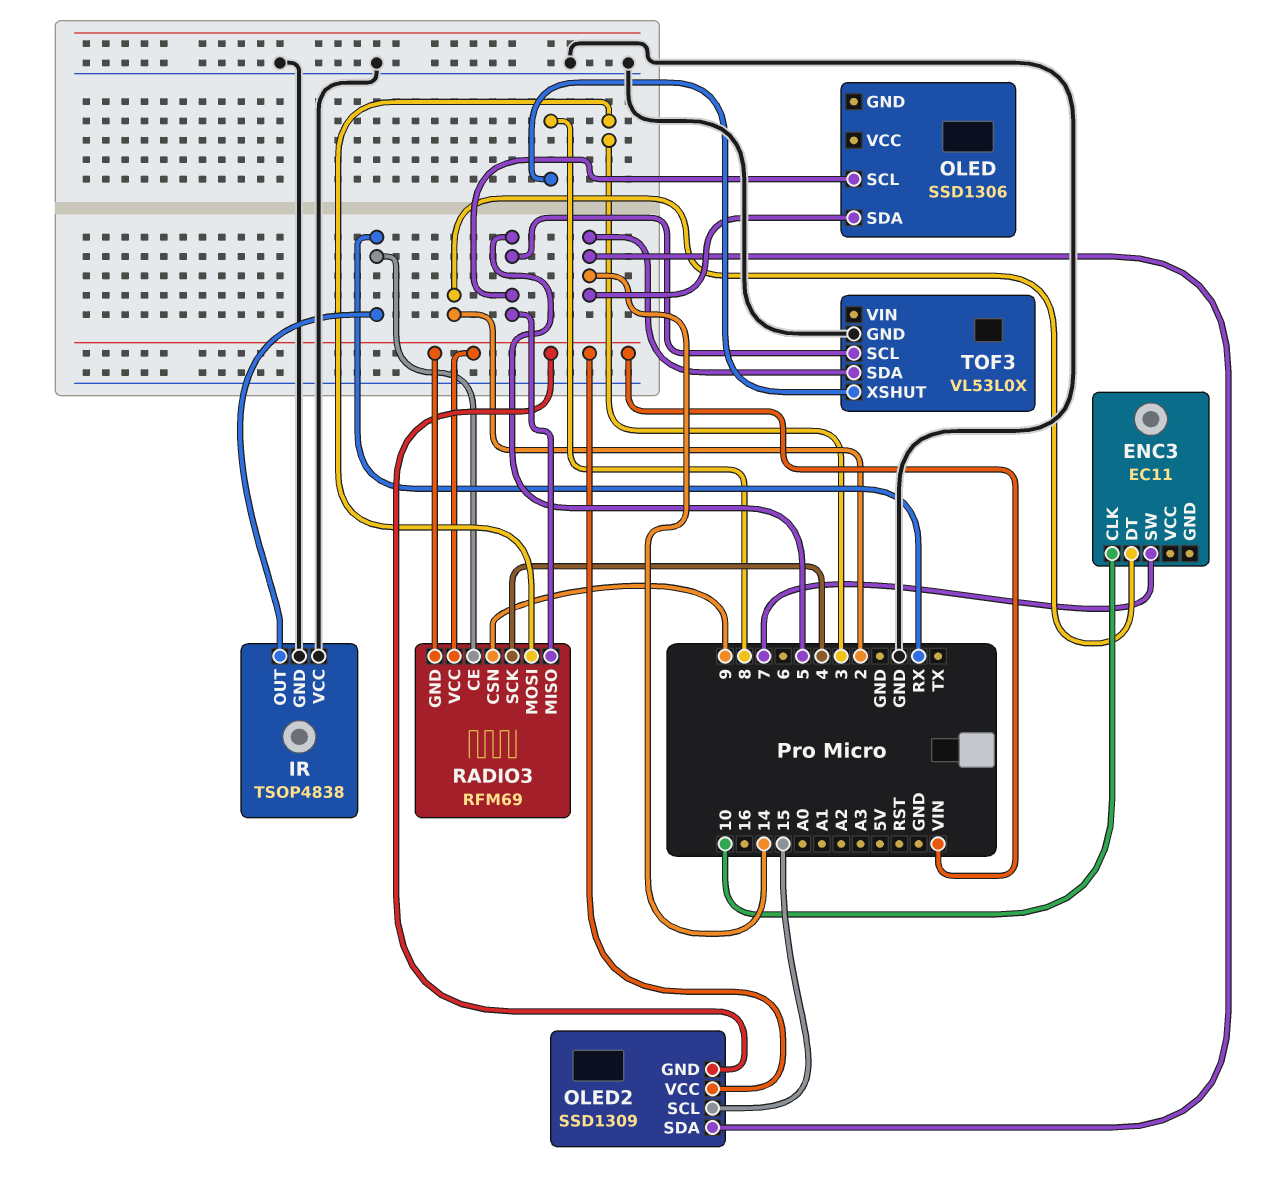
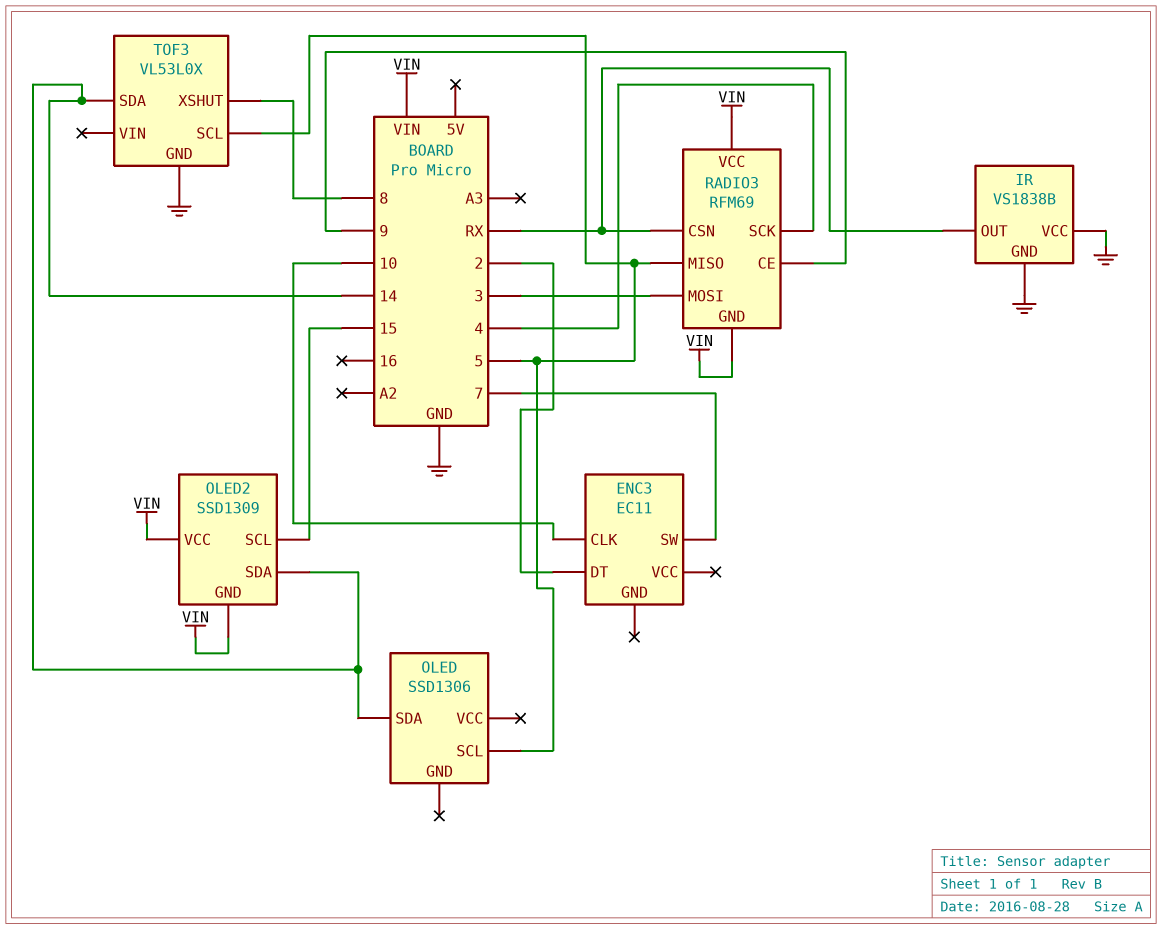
IR: TSOP4838 -> VS1838B
RADIO3 pin CE: RX -> 9
RADIO3 pin CSN: 9 -> RX

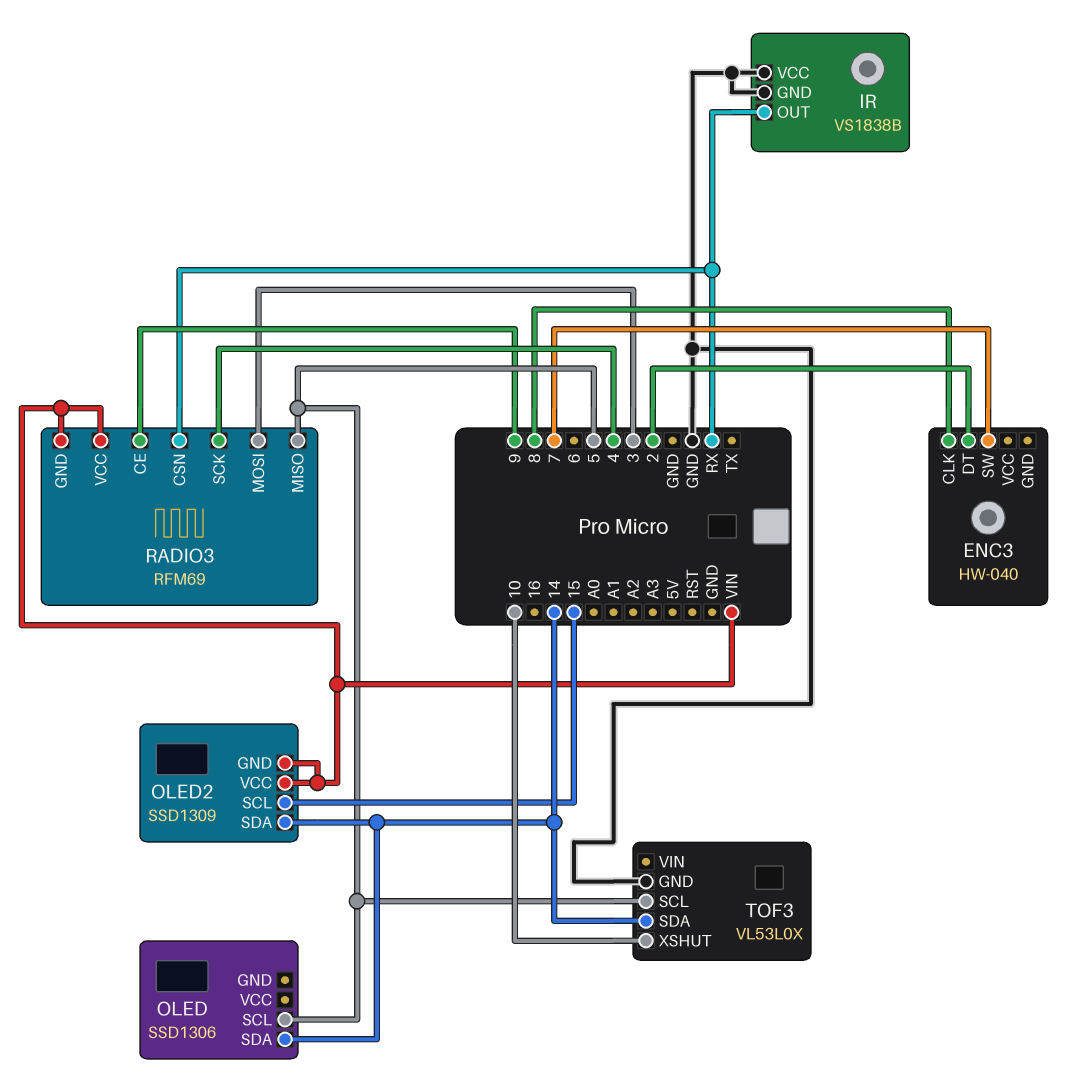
ENC3: EC11 -> HW-040
ENC3 pin CLK: 10 -> 8
TOF3 pin XSHUT: 8 -> 10

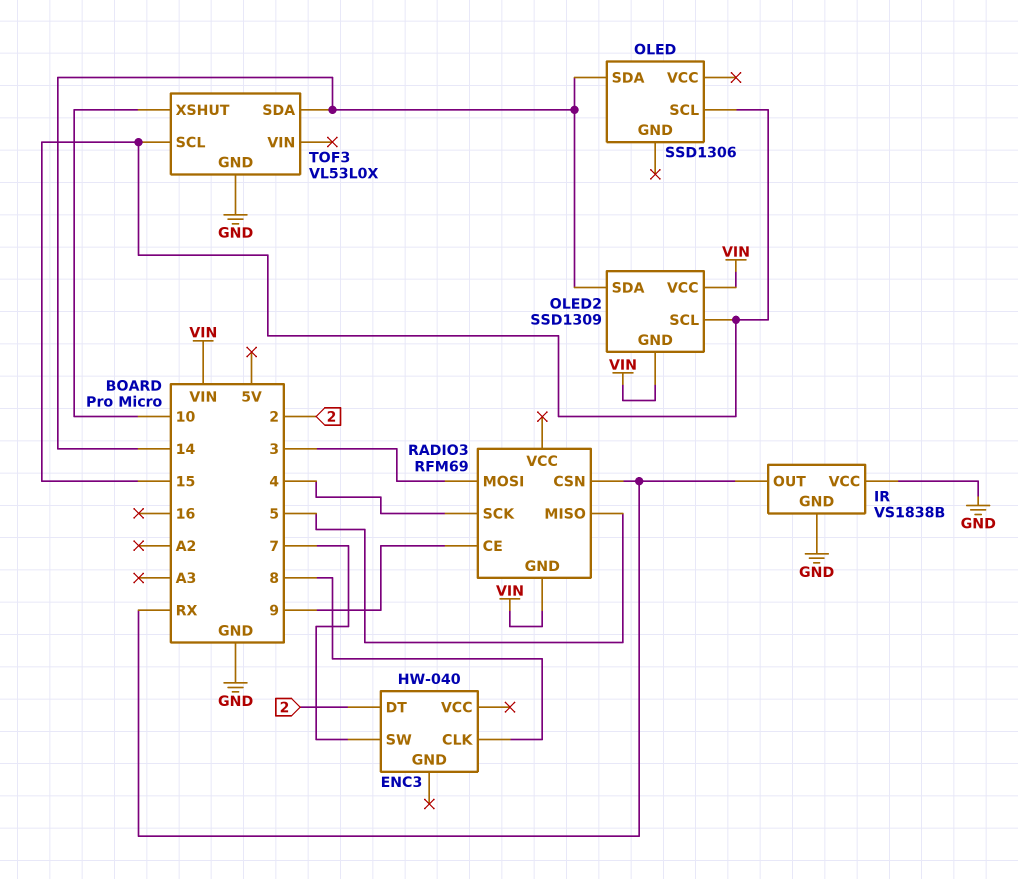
OLED pin SCL: 5 -> 15
RADIO3 pin VCC: VIN -> none
TOF3 pin SCL: 5 -> 15

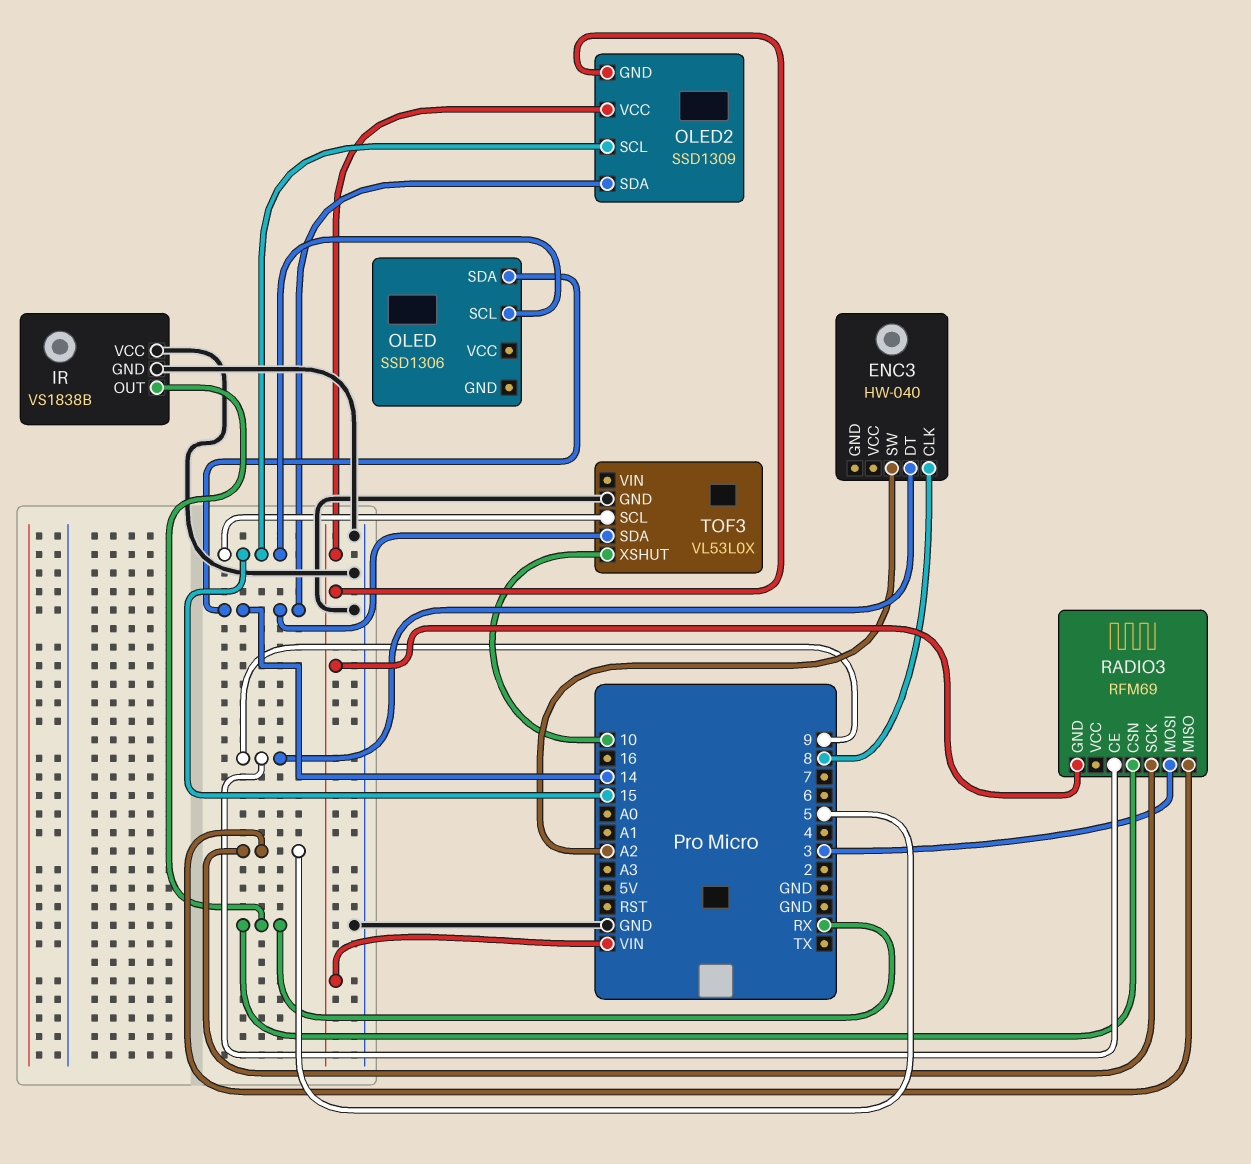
ENC3 pin DT: 2 -> 9
ENC3 pin SW: 7 -> A2
RADIO3 pin SCK: 4 -> 5

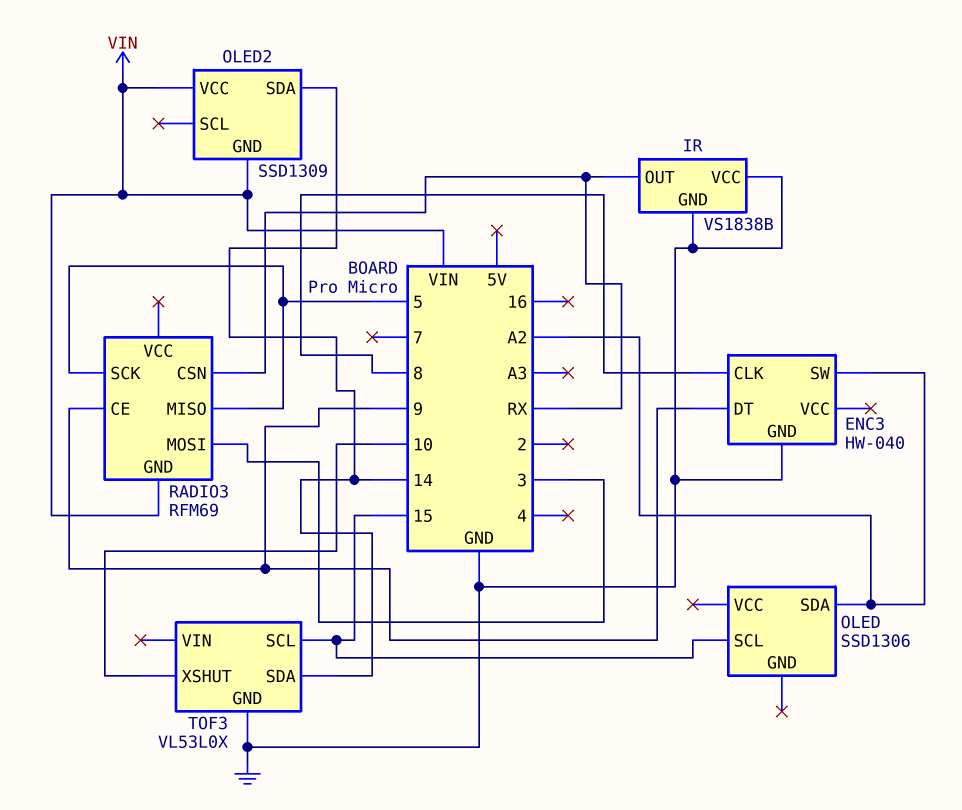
ENC3 pin GND: none -> GND
OLED pin SDA: 14 -> A2
OLED2 pin SCL: 15 -> none

